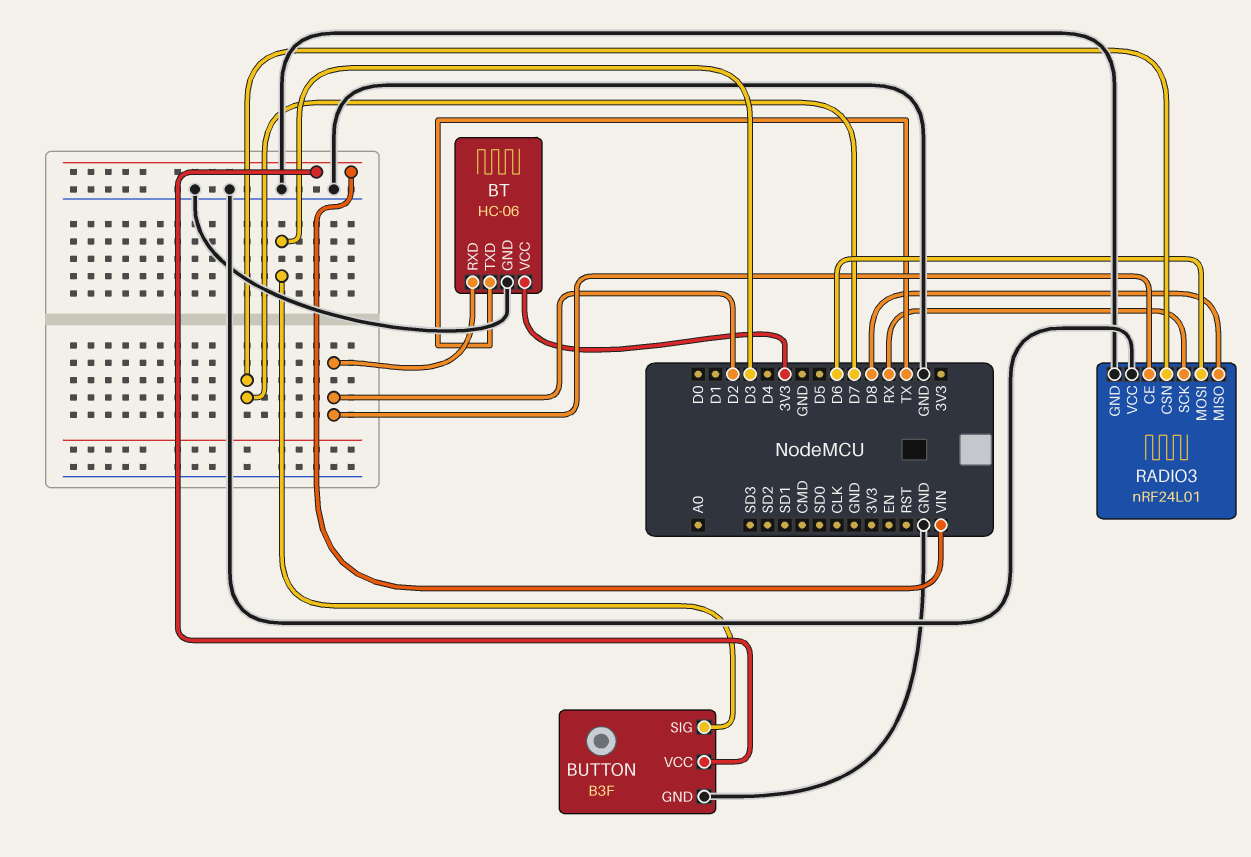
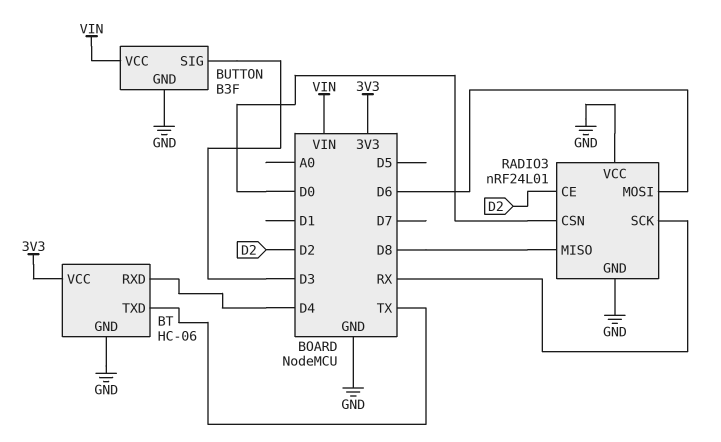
BT pin RXD: D2 -> D4
RADIO3 pin CSN: D7 -> D0

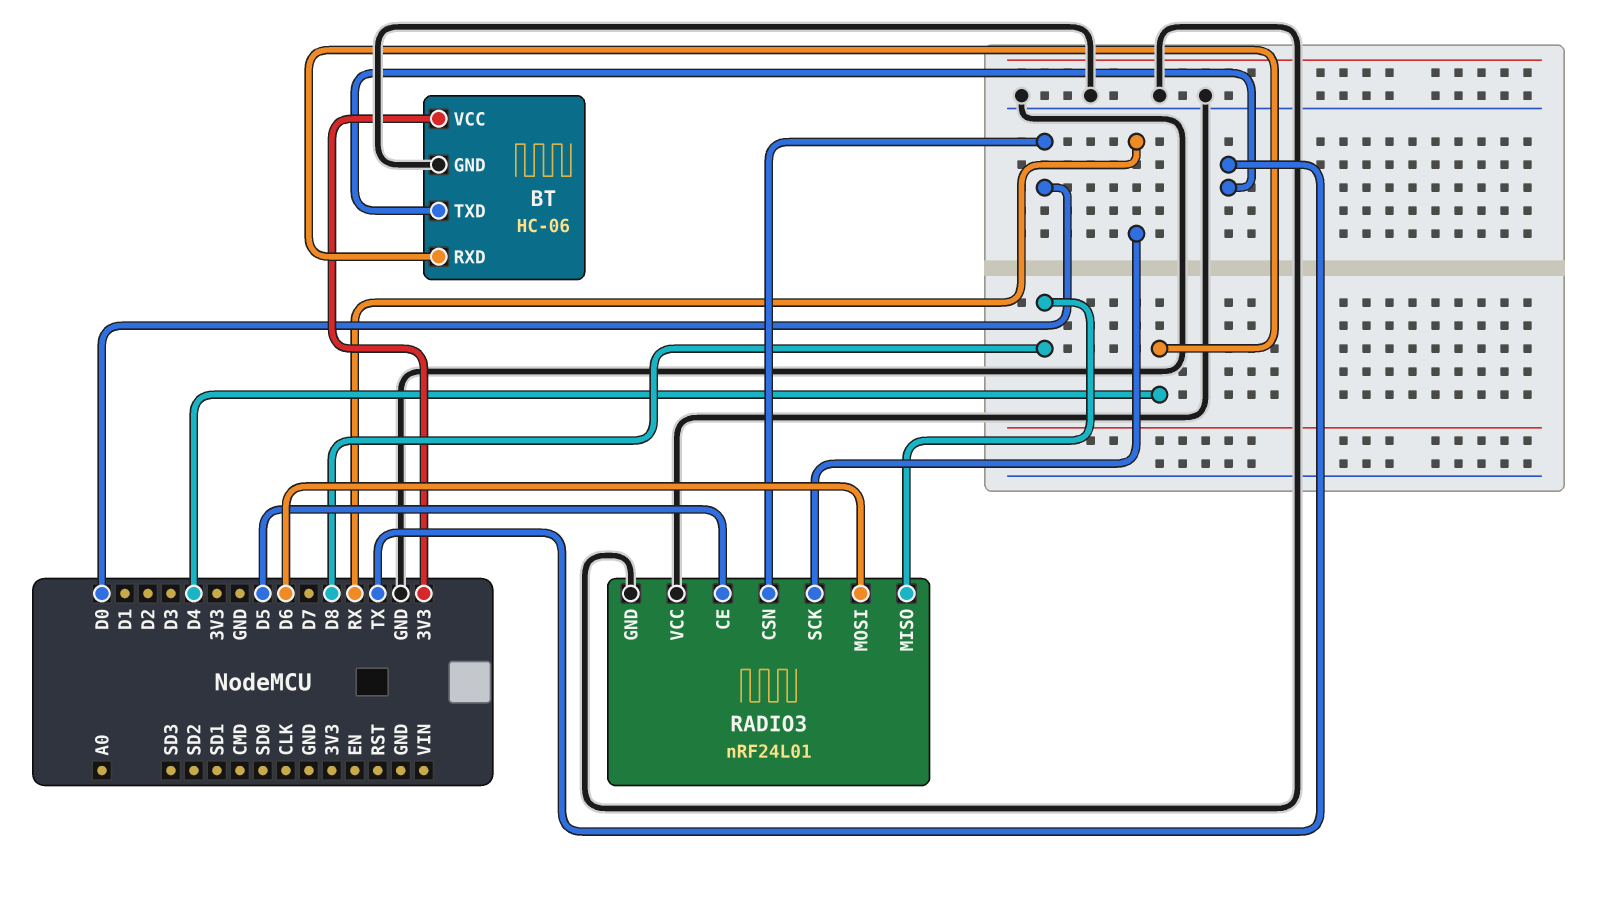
BUTTON: B3F -> none
BUTTON pin GND: GND -> none
BUTTON pin SIG: D3 -> none
BUTTON pin VCC: VIN -> none
RADIO3 pin CE: D2 -> D5

